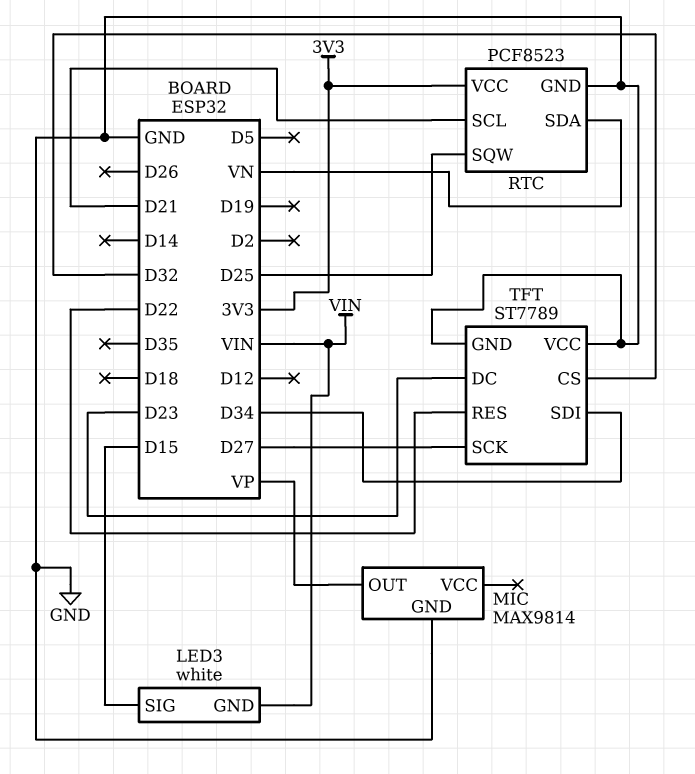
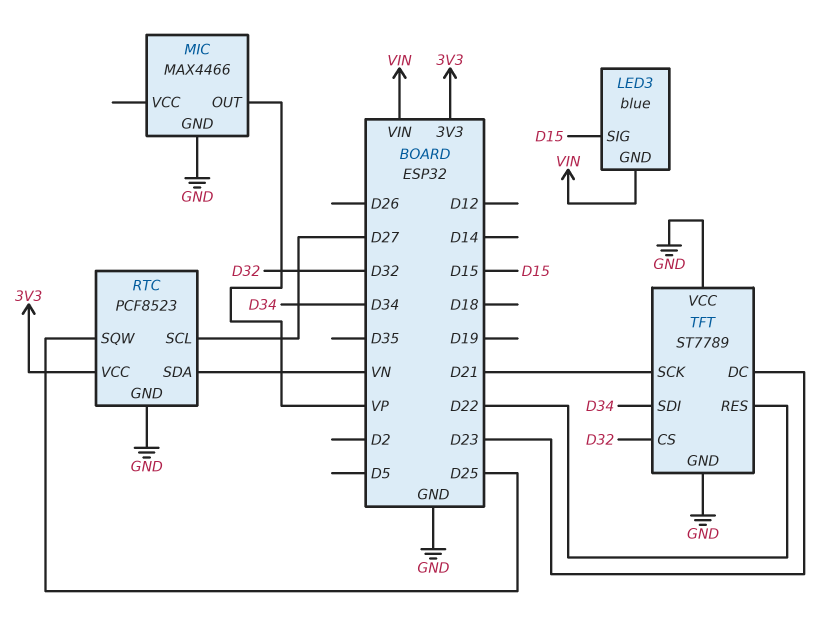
LED3: white -> blue
MIC: MAX9814 -> MAX4466
RTC pin SCL: D21 -> D27
TFT pin SCK: D27 -> D21

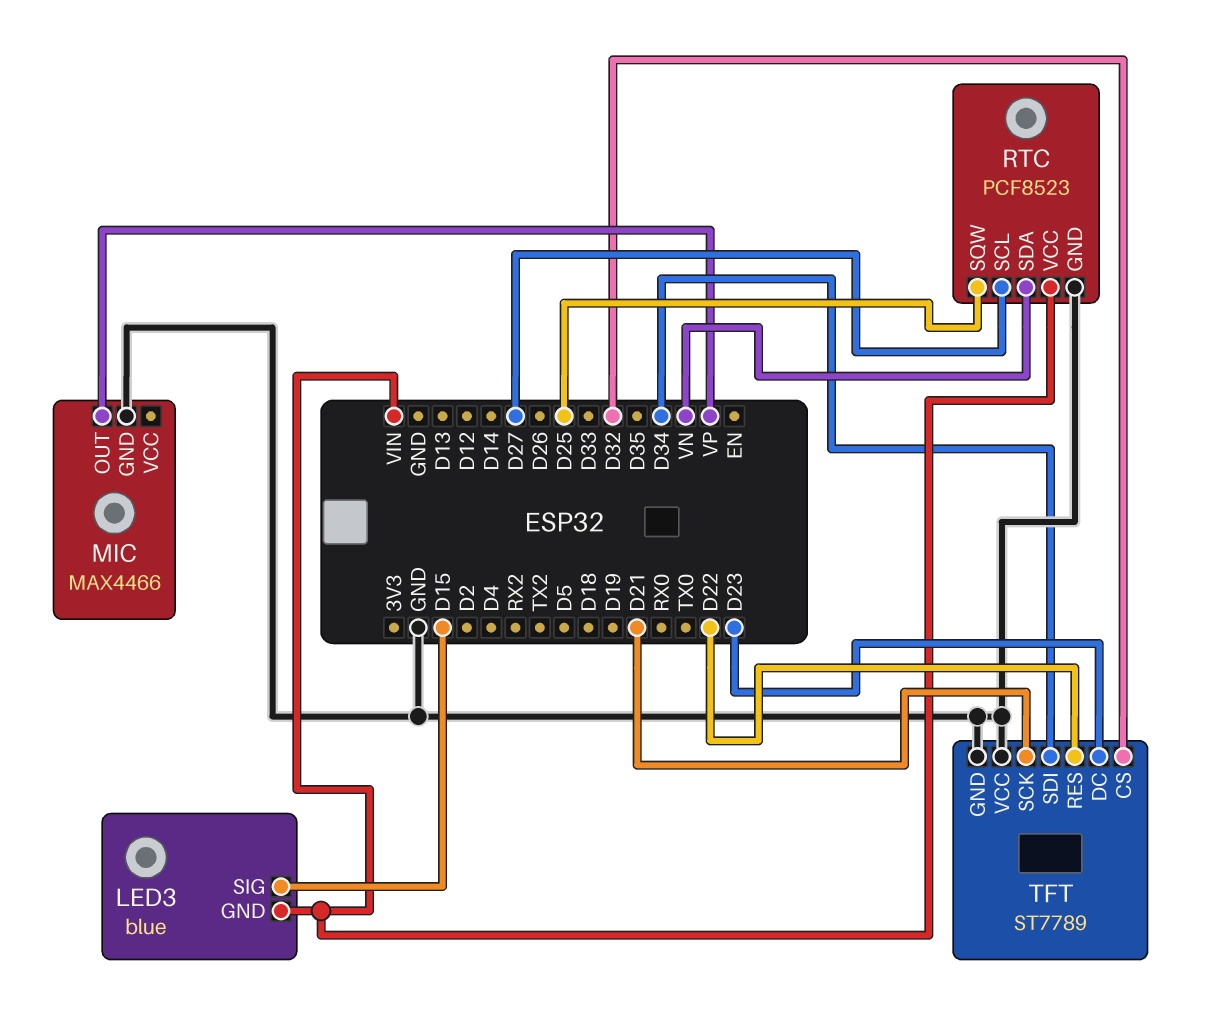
RTC pin VCC: 3V3 -> VIN

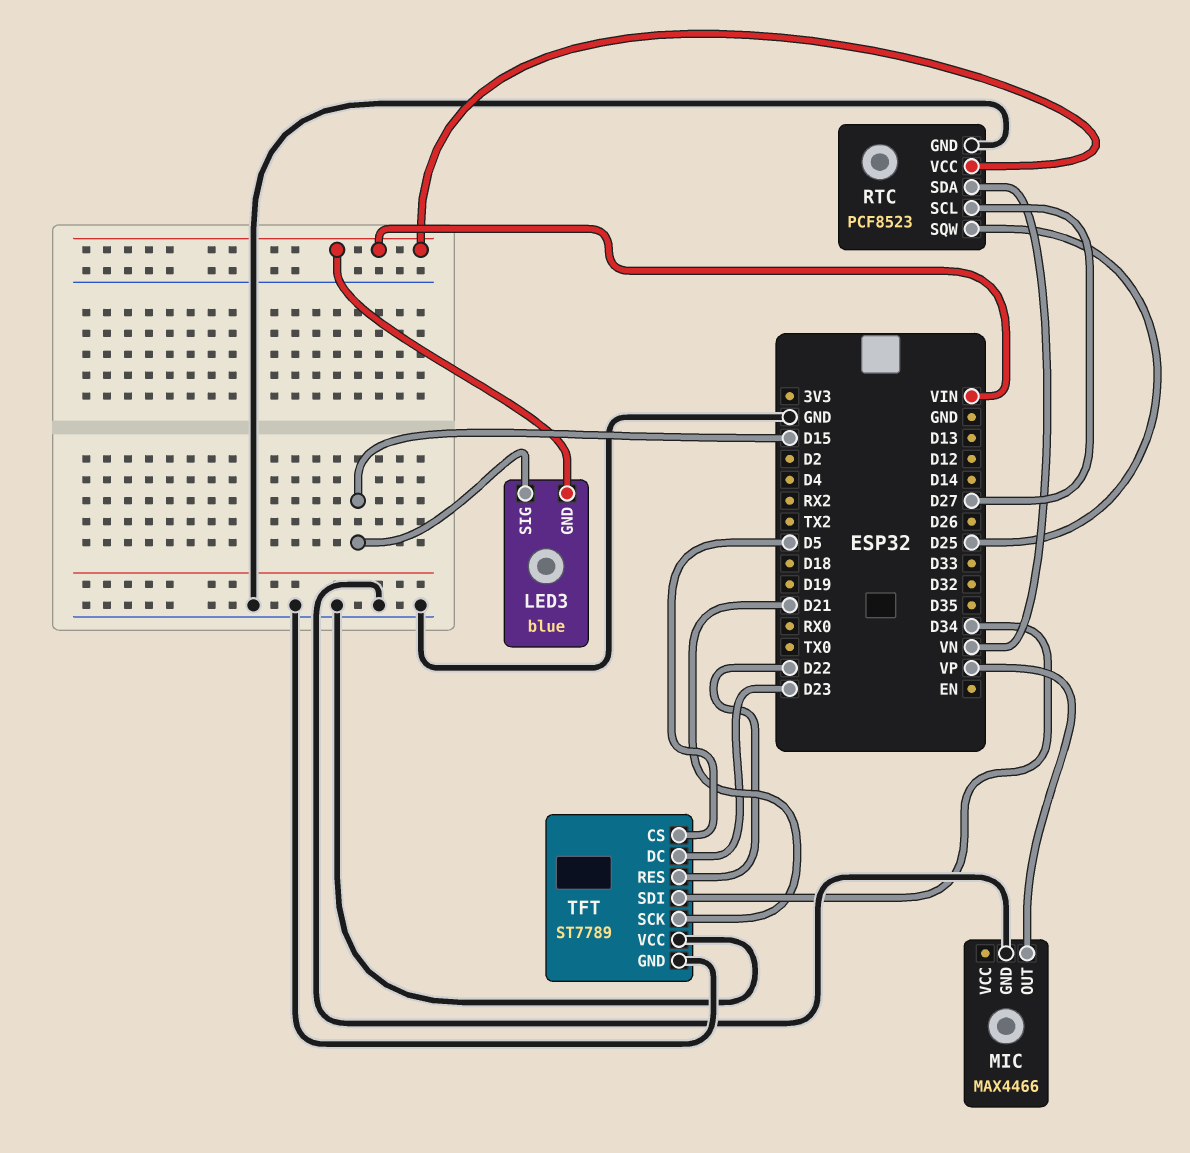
TFT pin CS: D32 -> D5

